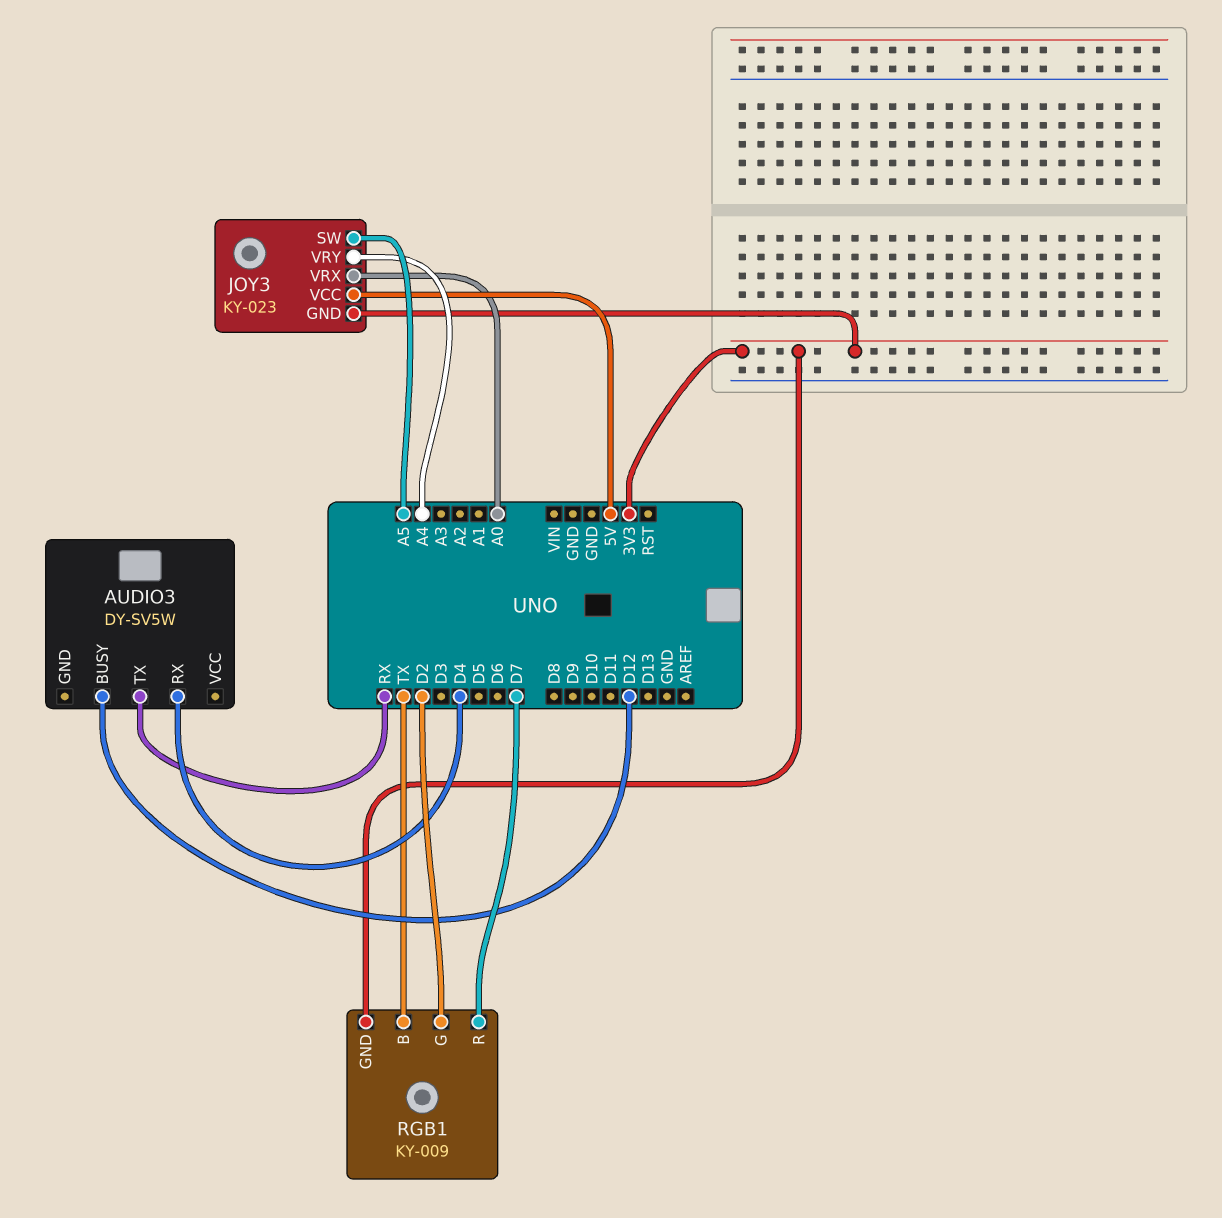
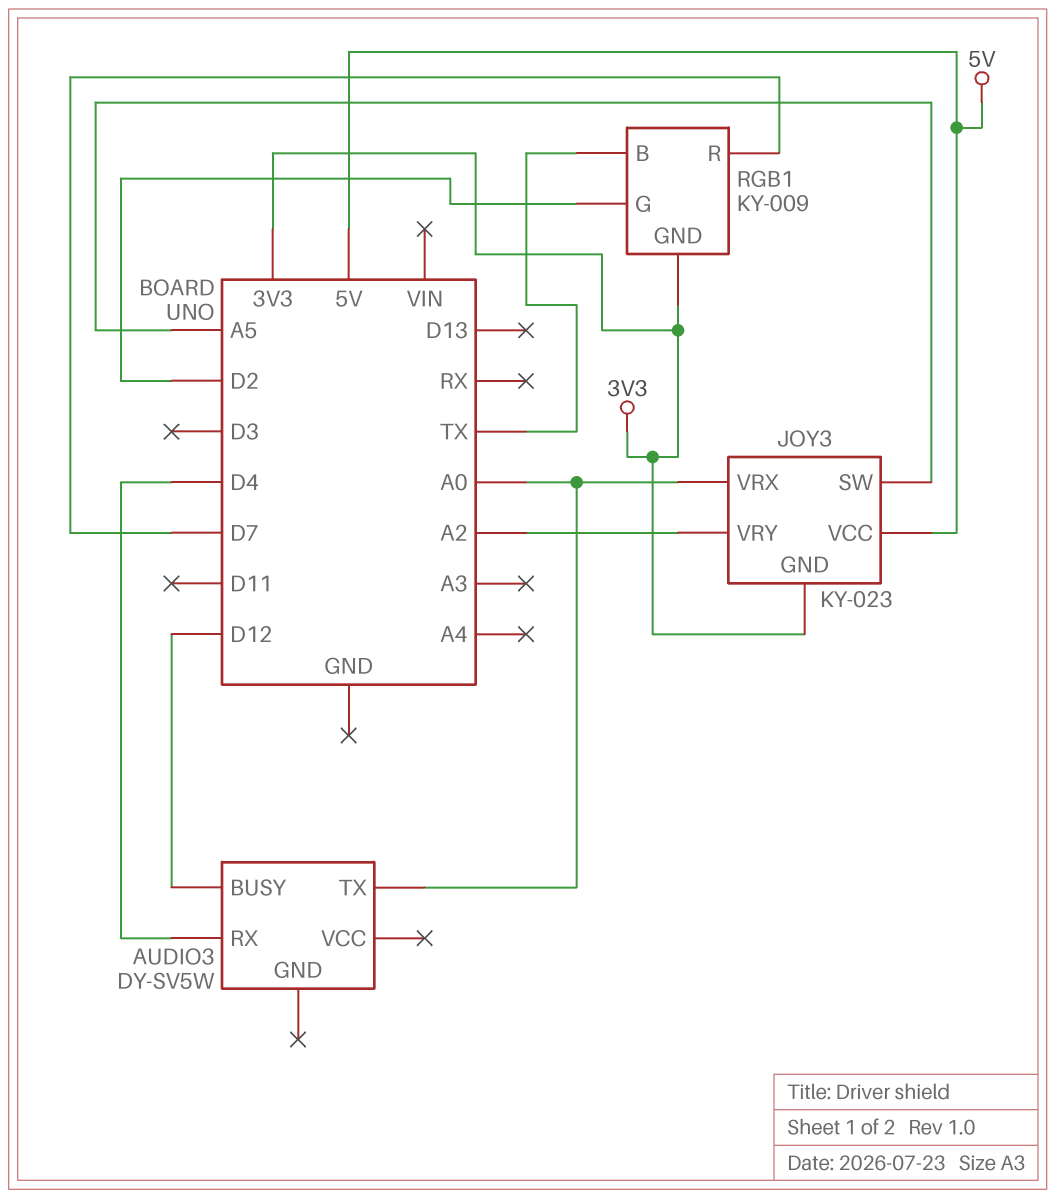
AUDIO3 pin TX: RX -> A0
JOY3 pin VRY: A4 -> A2

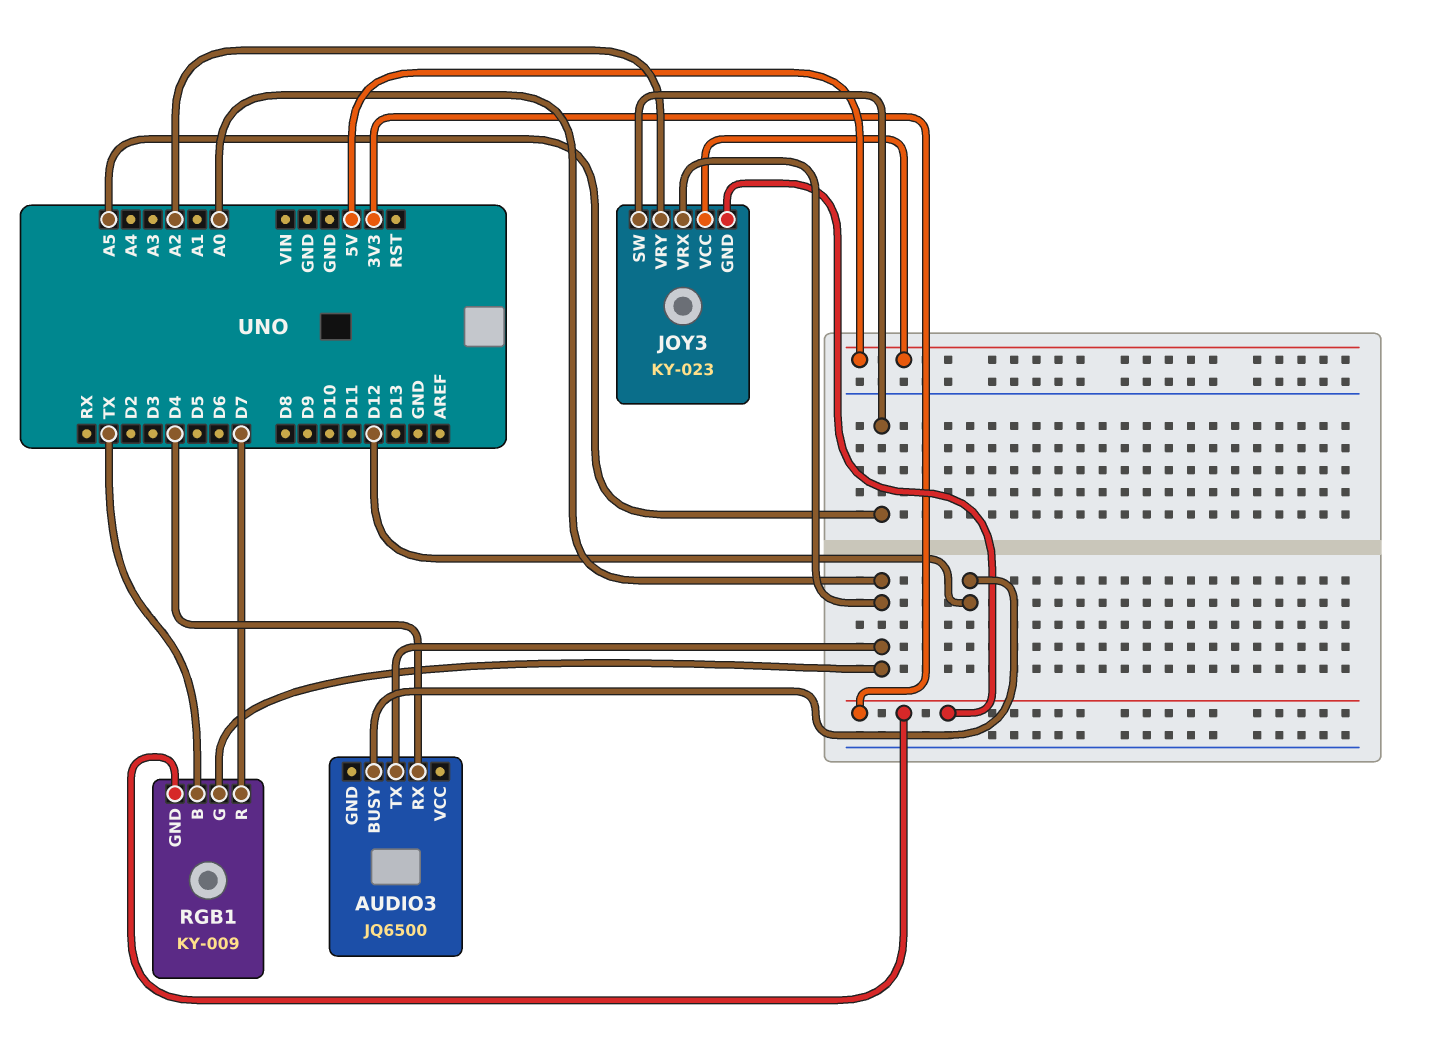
AUDIO3: DY-SV5W -> JQ6500
RGB1 pin G: D2 -> A0

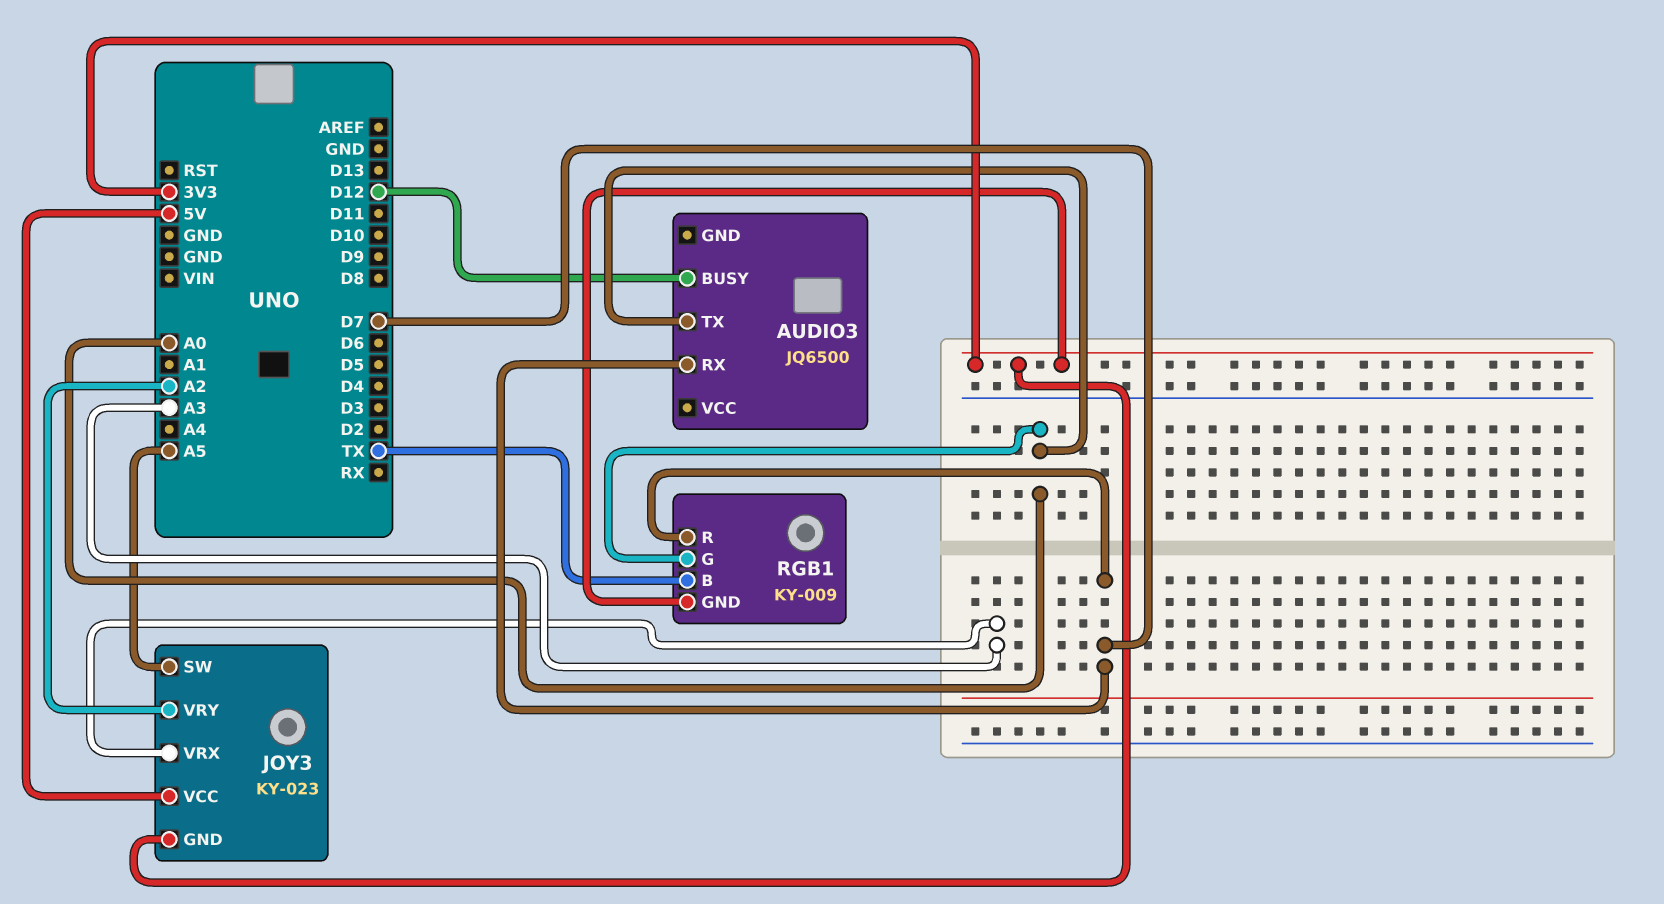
AUDIO3 pin RX: D4 -> D7
JOY3 pin VRX: A0 -> A3

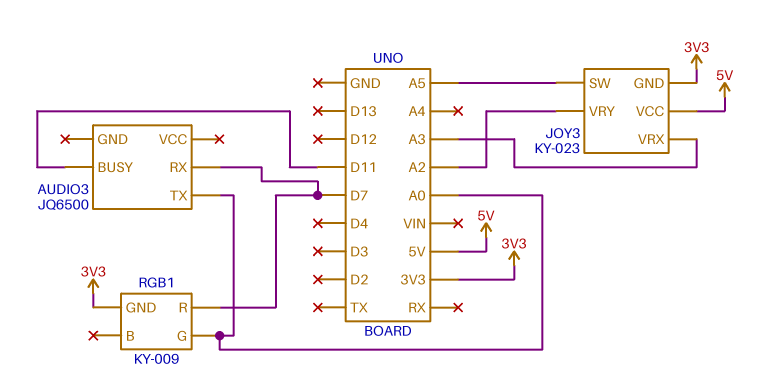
AUDIO3 pin BUSY: D12 -> D11
RGB1 pin B: TX -> none

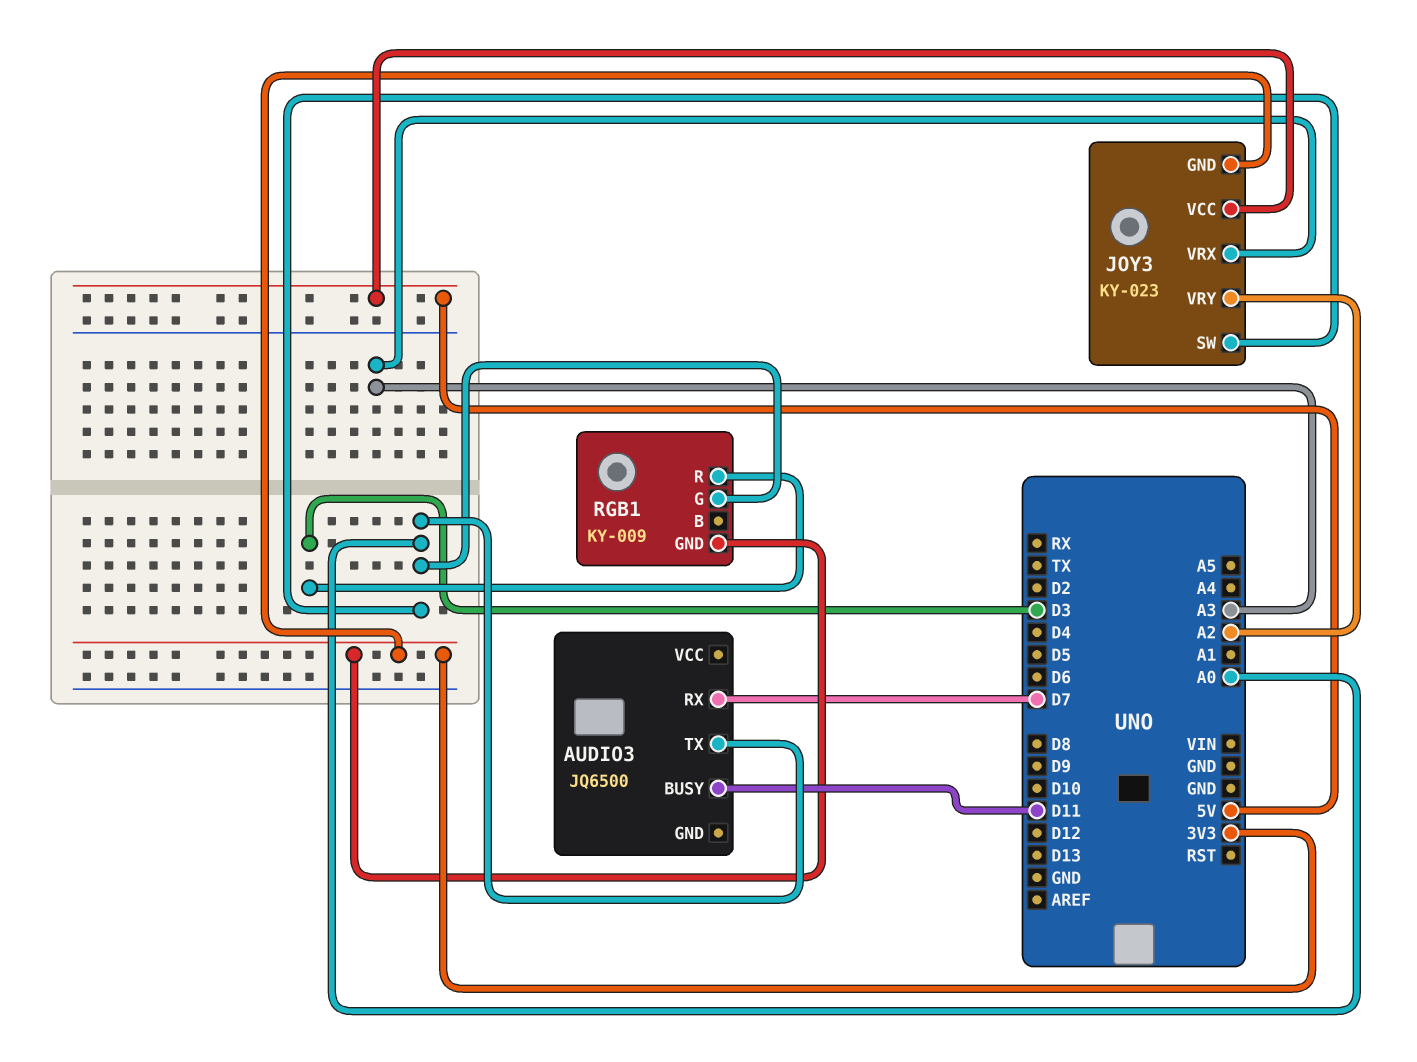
JOY3 pin SW: A5 -> A0
RGB1 pin R: D7 -> D3

